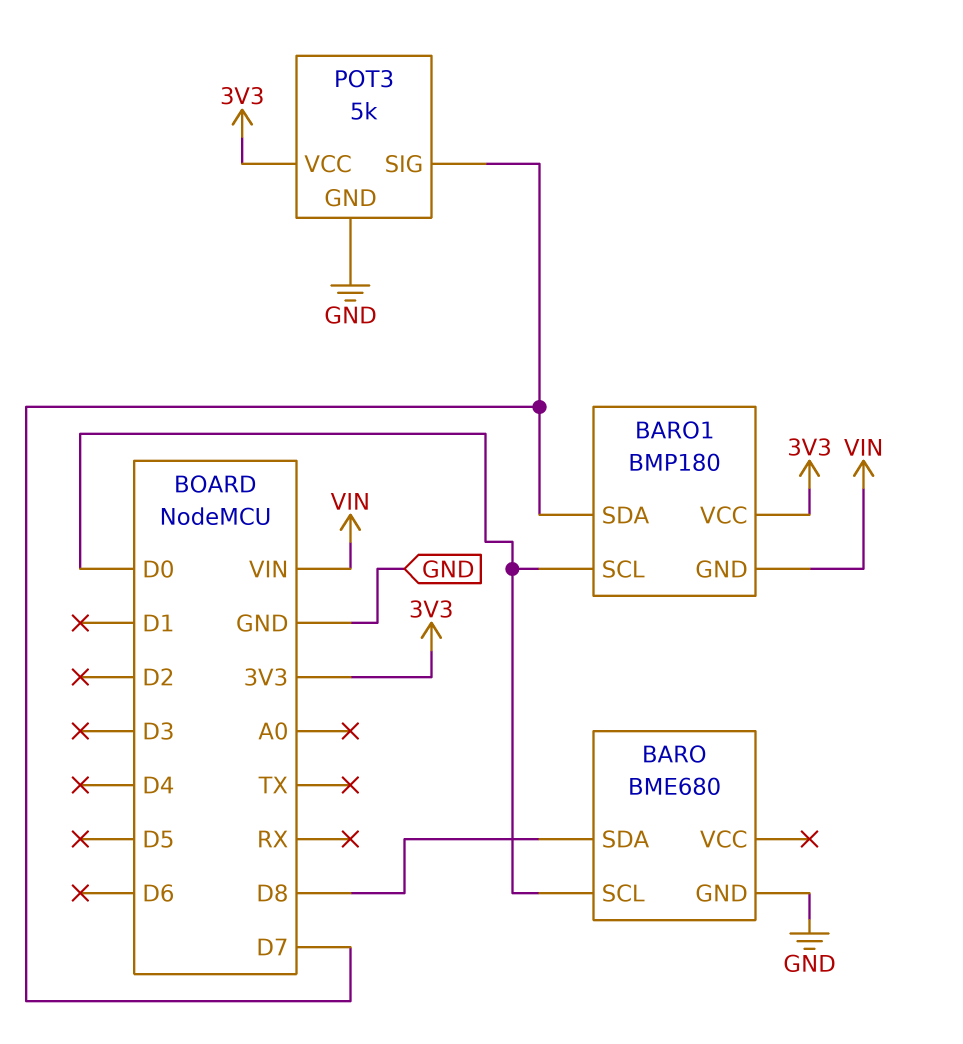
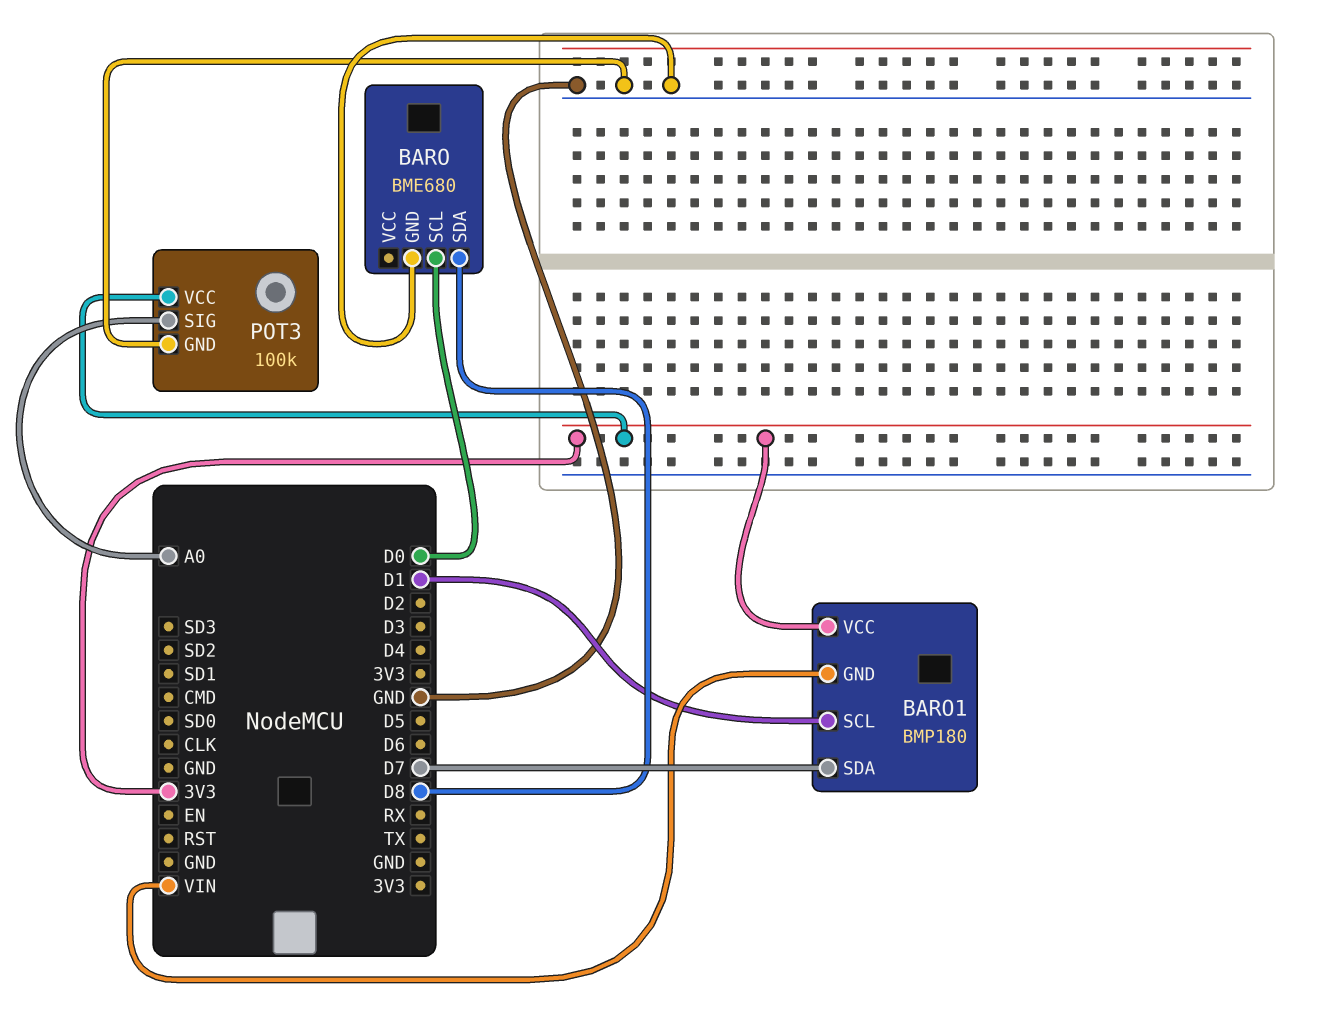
BARO1 pin SCL: D0 -> D1
POT3: 5k -> 100k
POT3 pin SIG: D7 -> A0

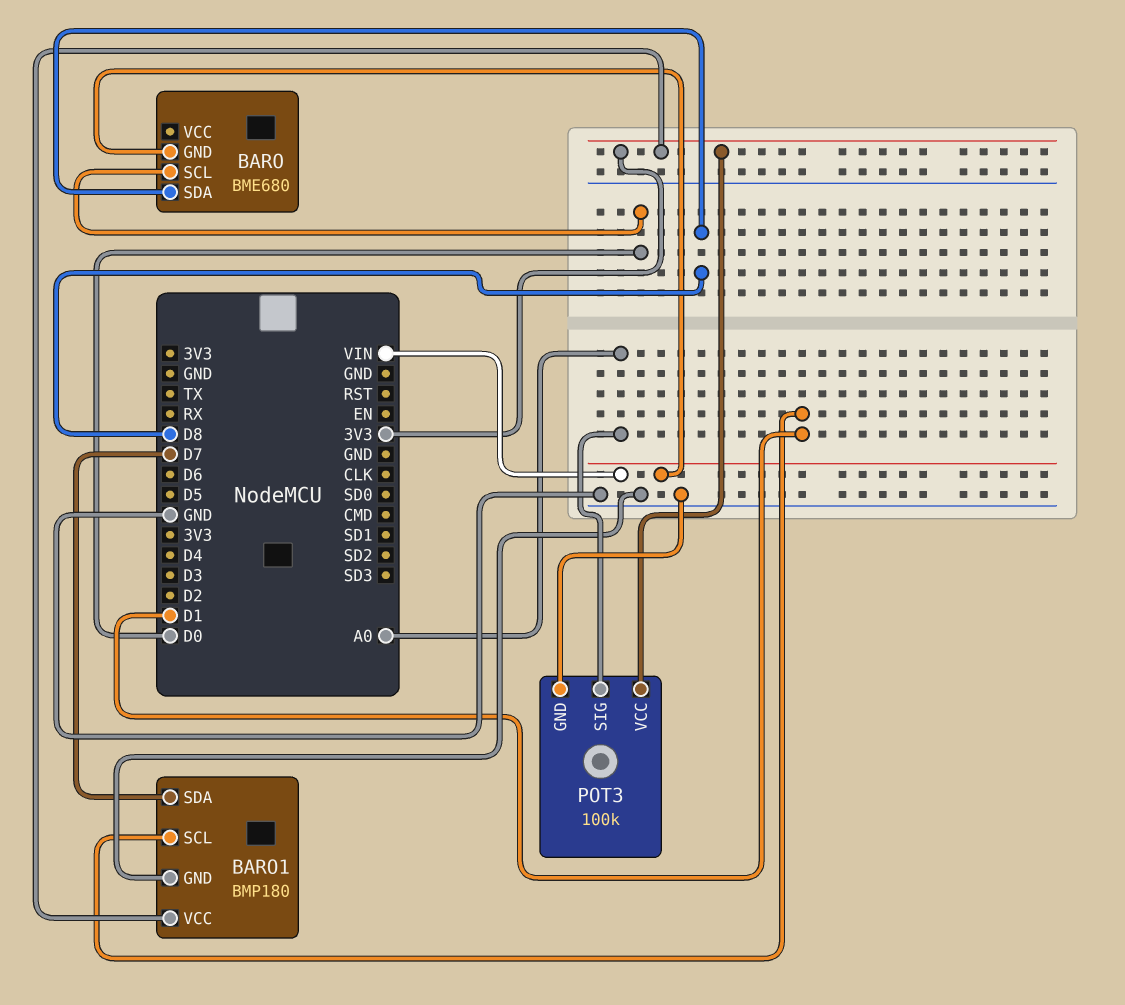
BARO pin GND: GND -> VIN
BARO1 pin GND: VIN -> GND

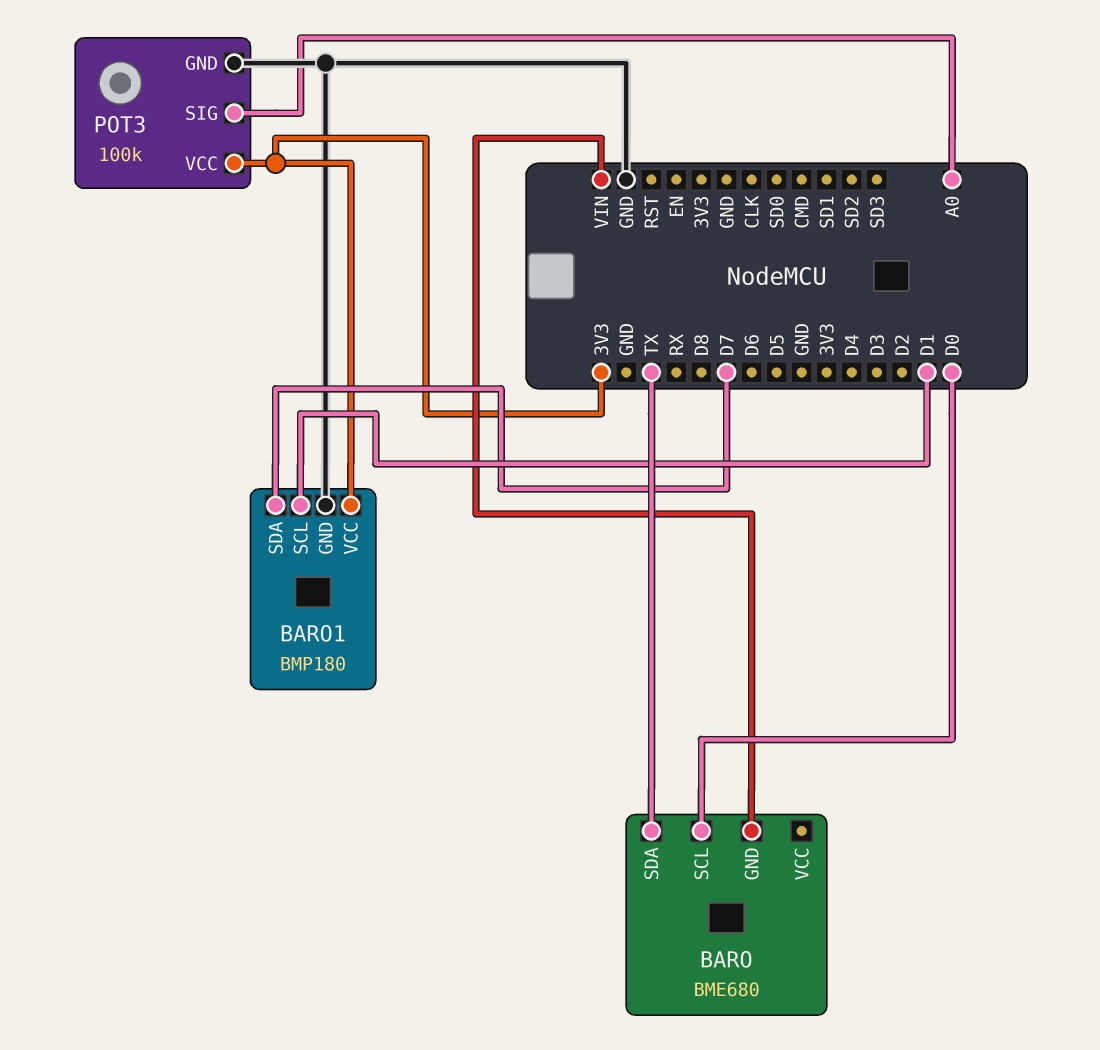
BARO pin SDA: D8 -> TX

